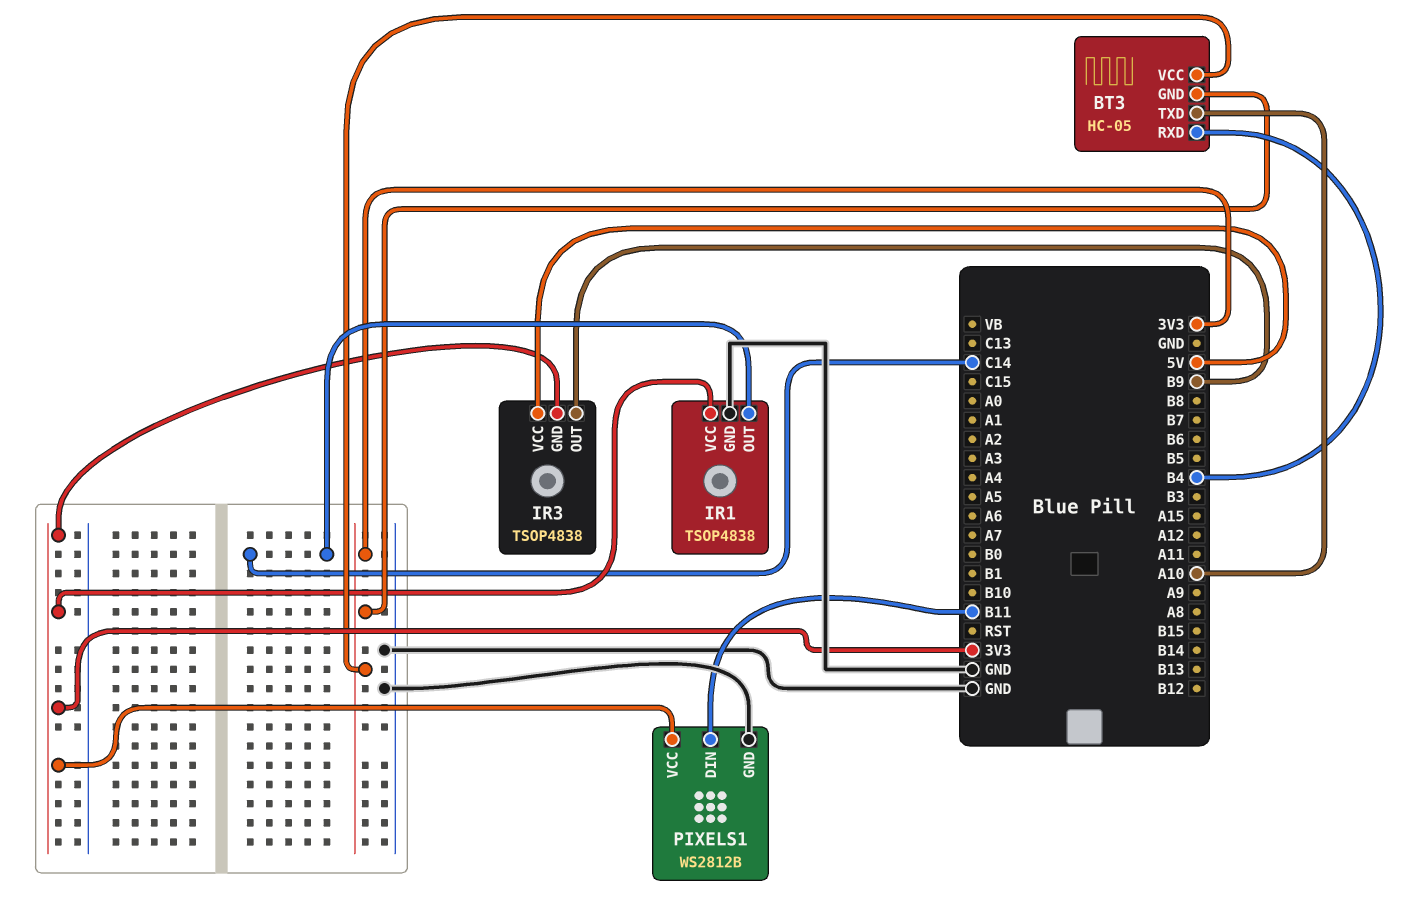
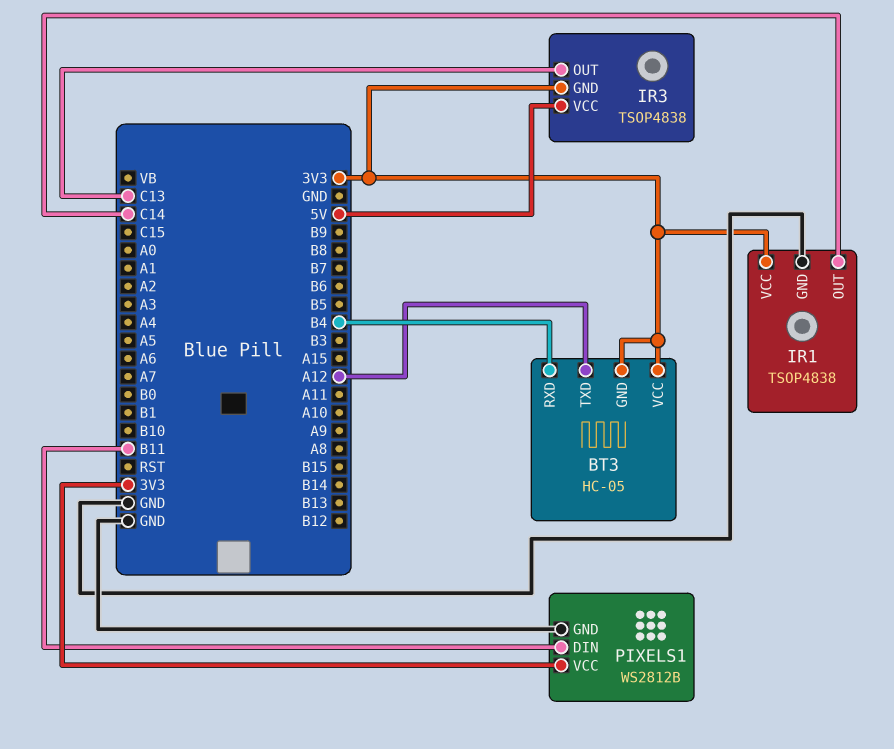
BT3 pin TXD: A10 -> A12
IR3 pin OUT: B9 -> C13

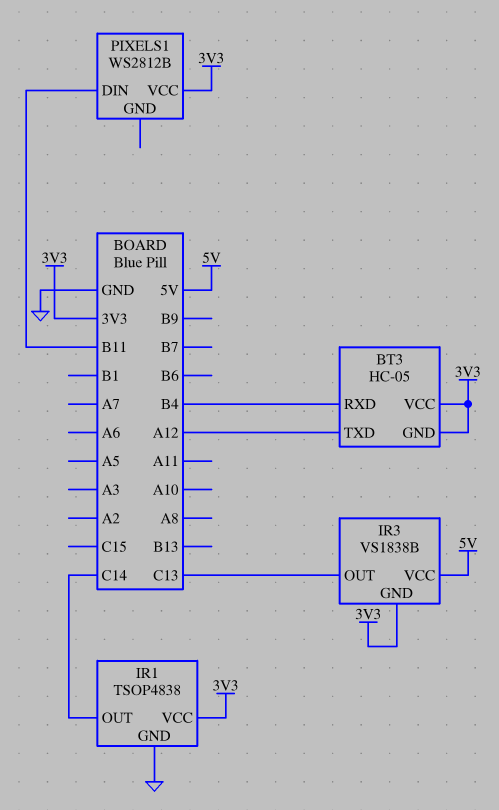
IR3: TSOP4838 -> VS1838B
PIXELS1 pin GND: GND -> none

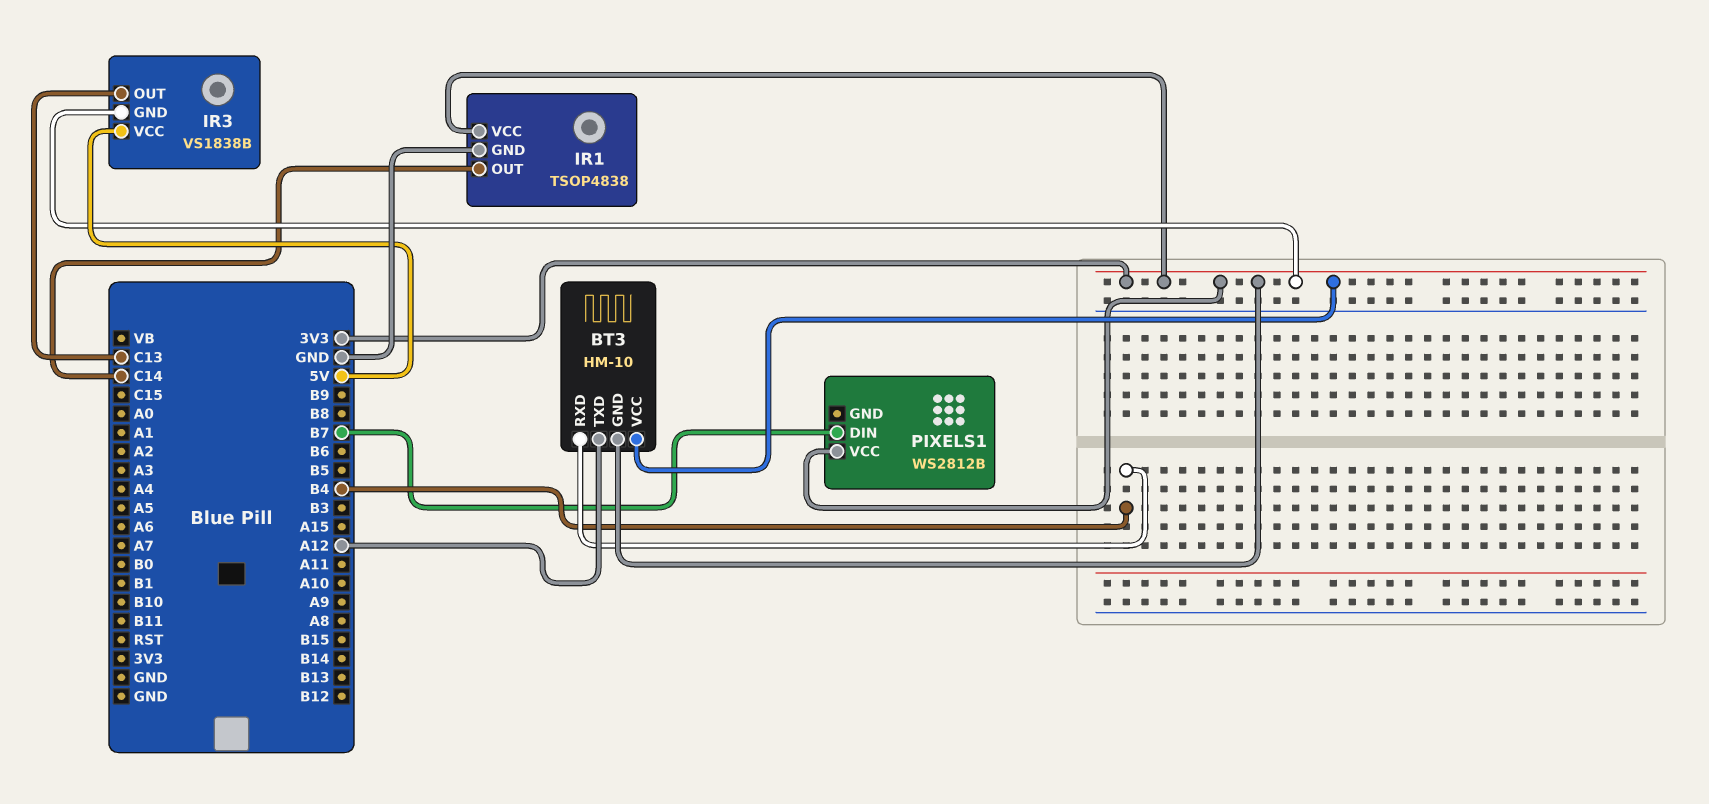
BT3: HC-05 -> HM-10
PIXELS1 pin DIN: B11 -> B7

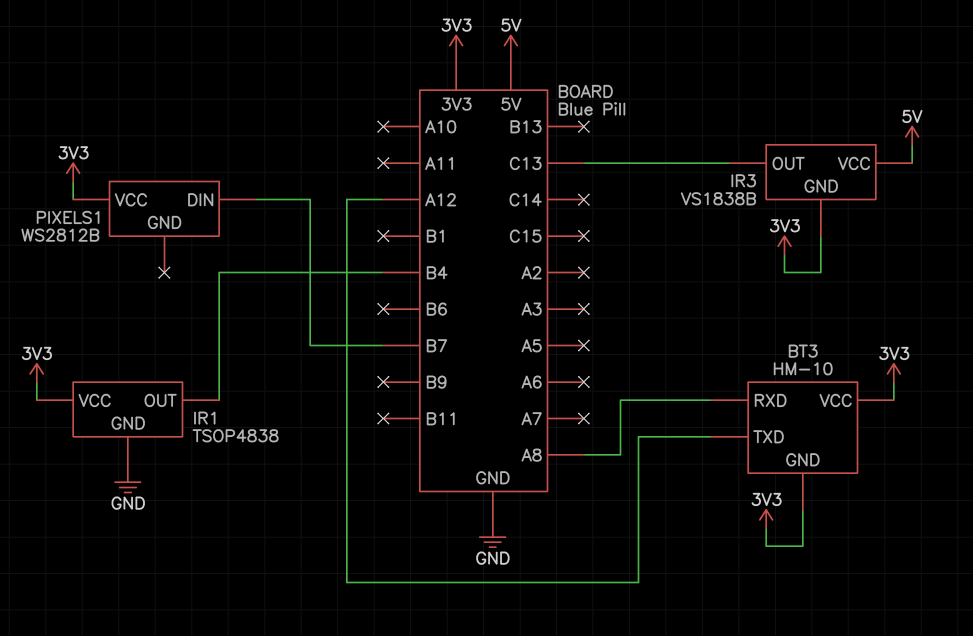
BT3 pin RXD: B4 -> A8
IR1 pin OUT: C14 -> B4

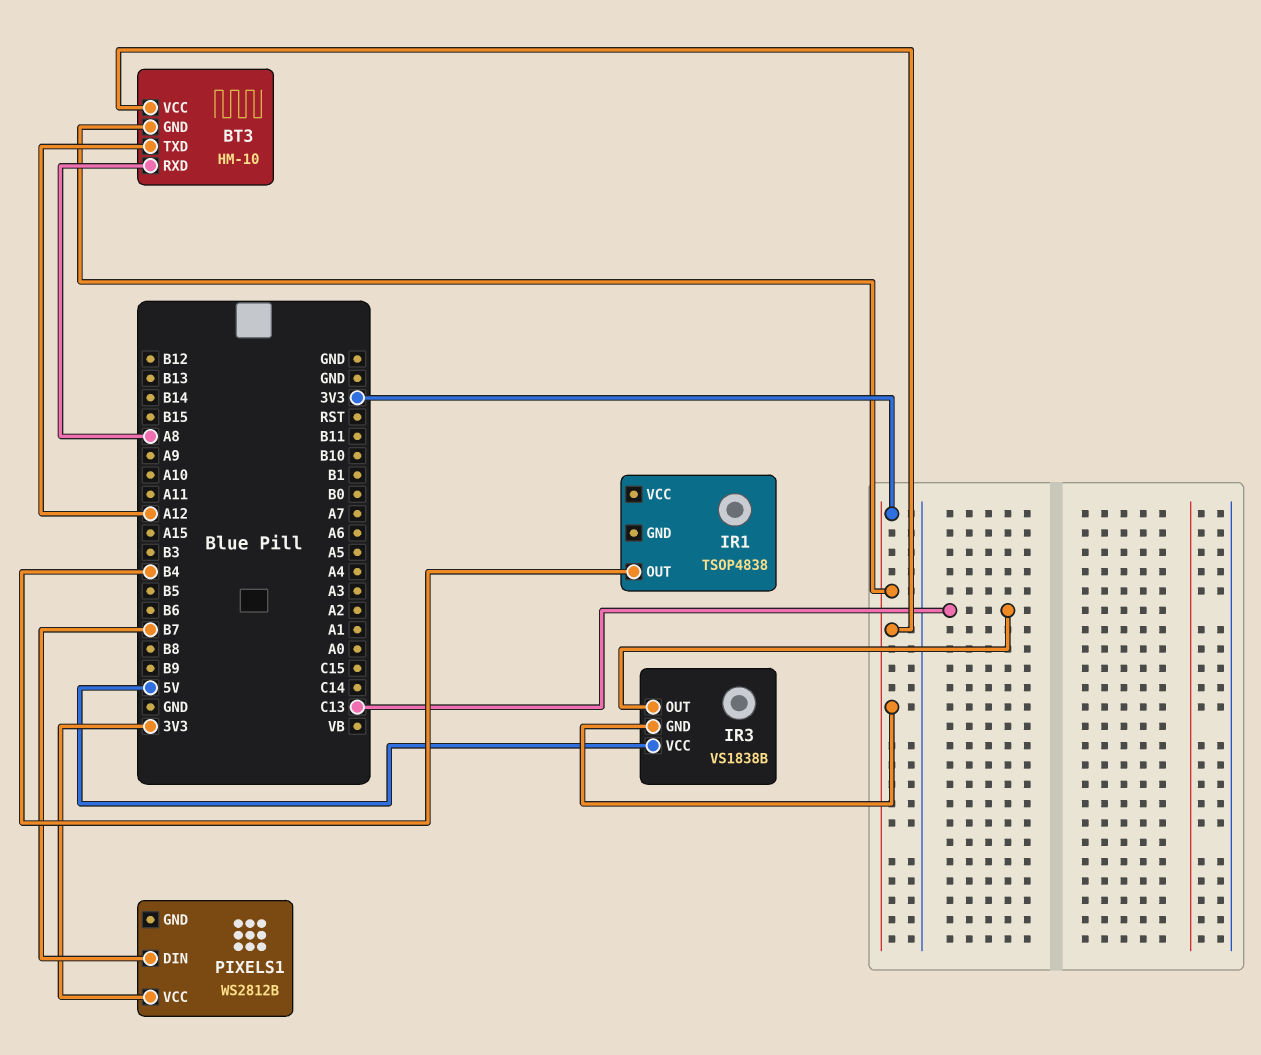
IR1 pin GND: GND -> none
IR1 pin VCC: 3V3 -> none

